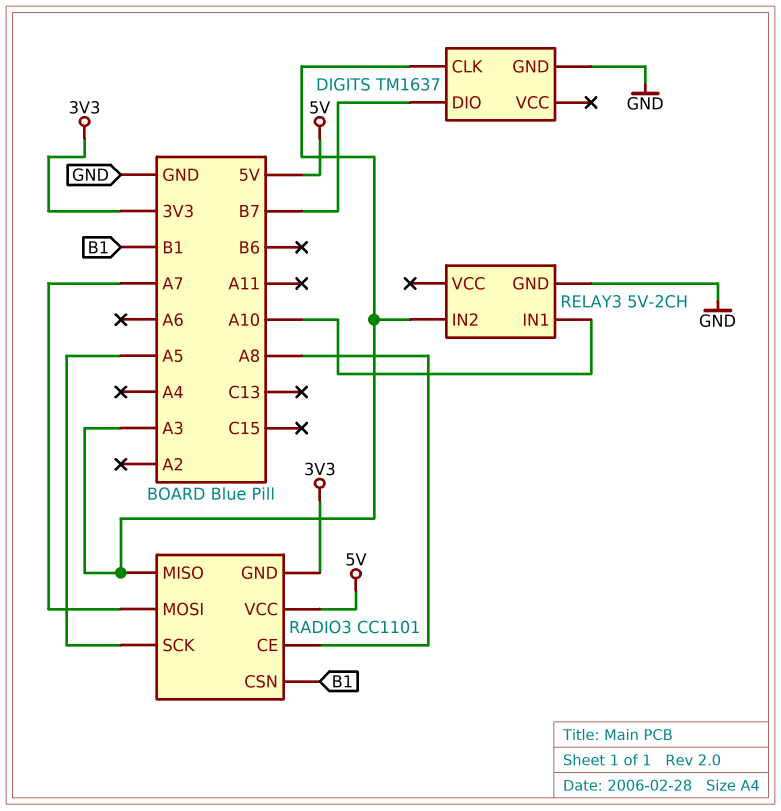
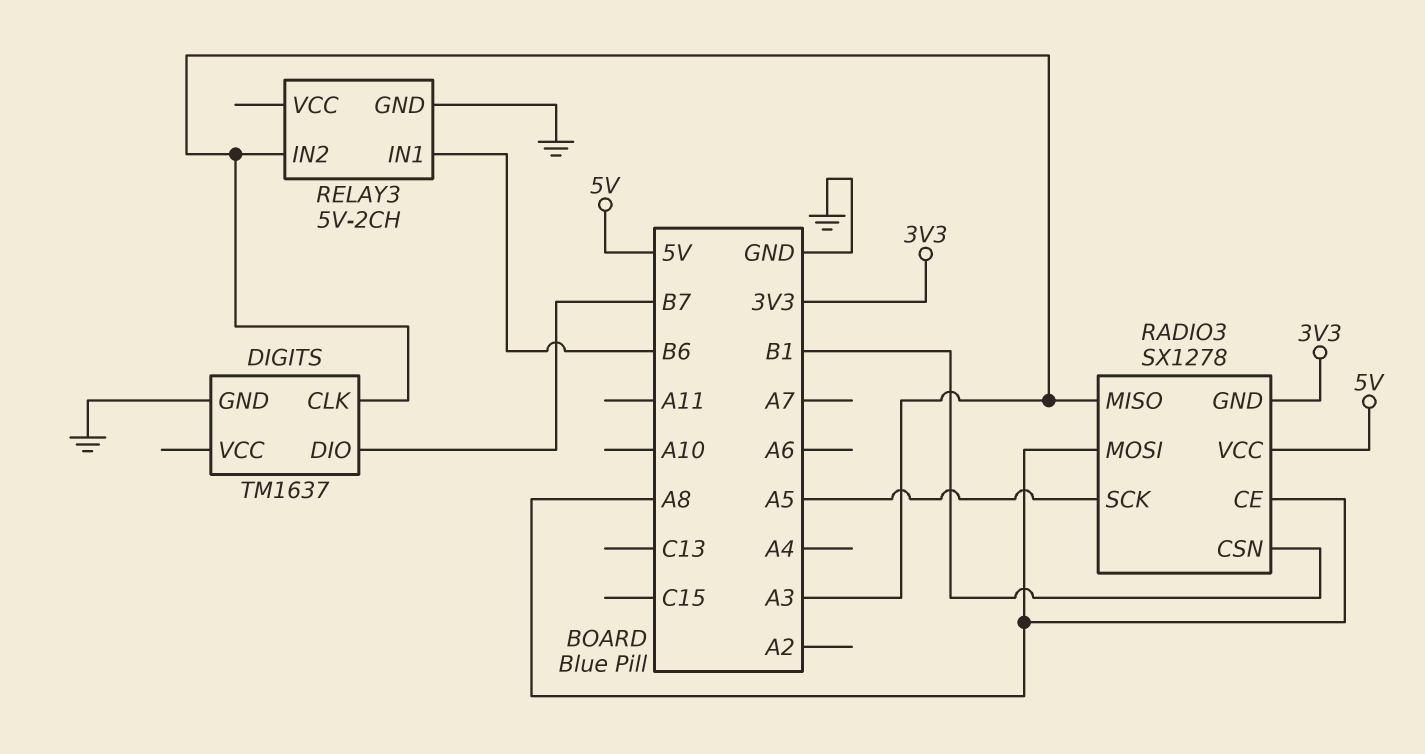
RADIO3: CC1101 -> SX1278
RADIO3 pin MOSI: A7 -> A8
RELAY3 pin IN1: A10 -> B6

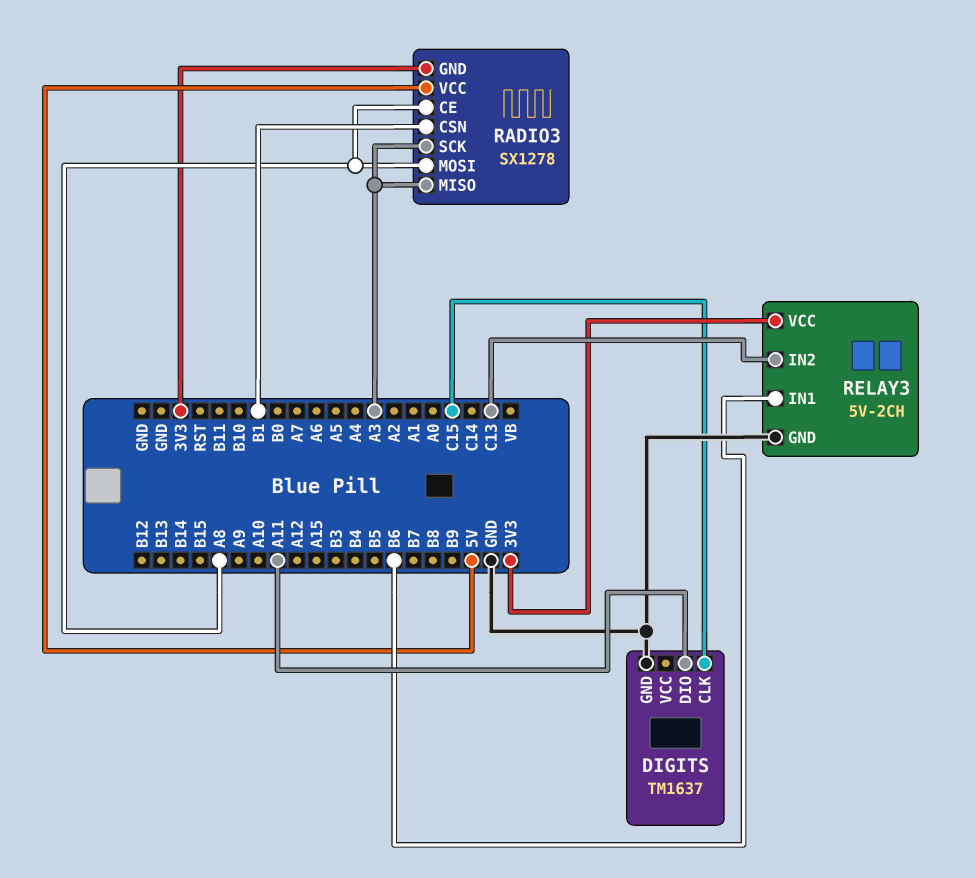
DIGITS pin CLK: A3 -> C15
DIGITS pin DIO: B7 -> A11
RADIO3 pin SCK: A5 -> A3
RELAY3 pin IN2: A3 -> C13
RELAY3 pin VCC: none -> 3V3

